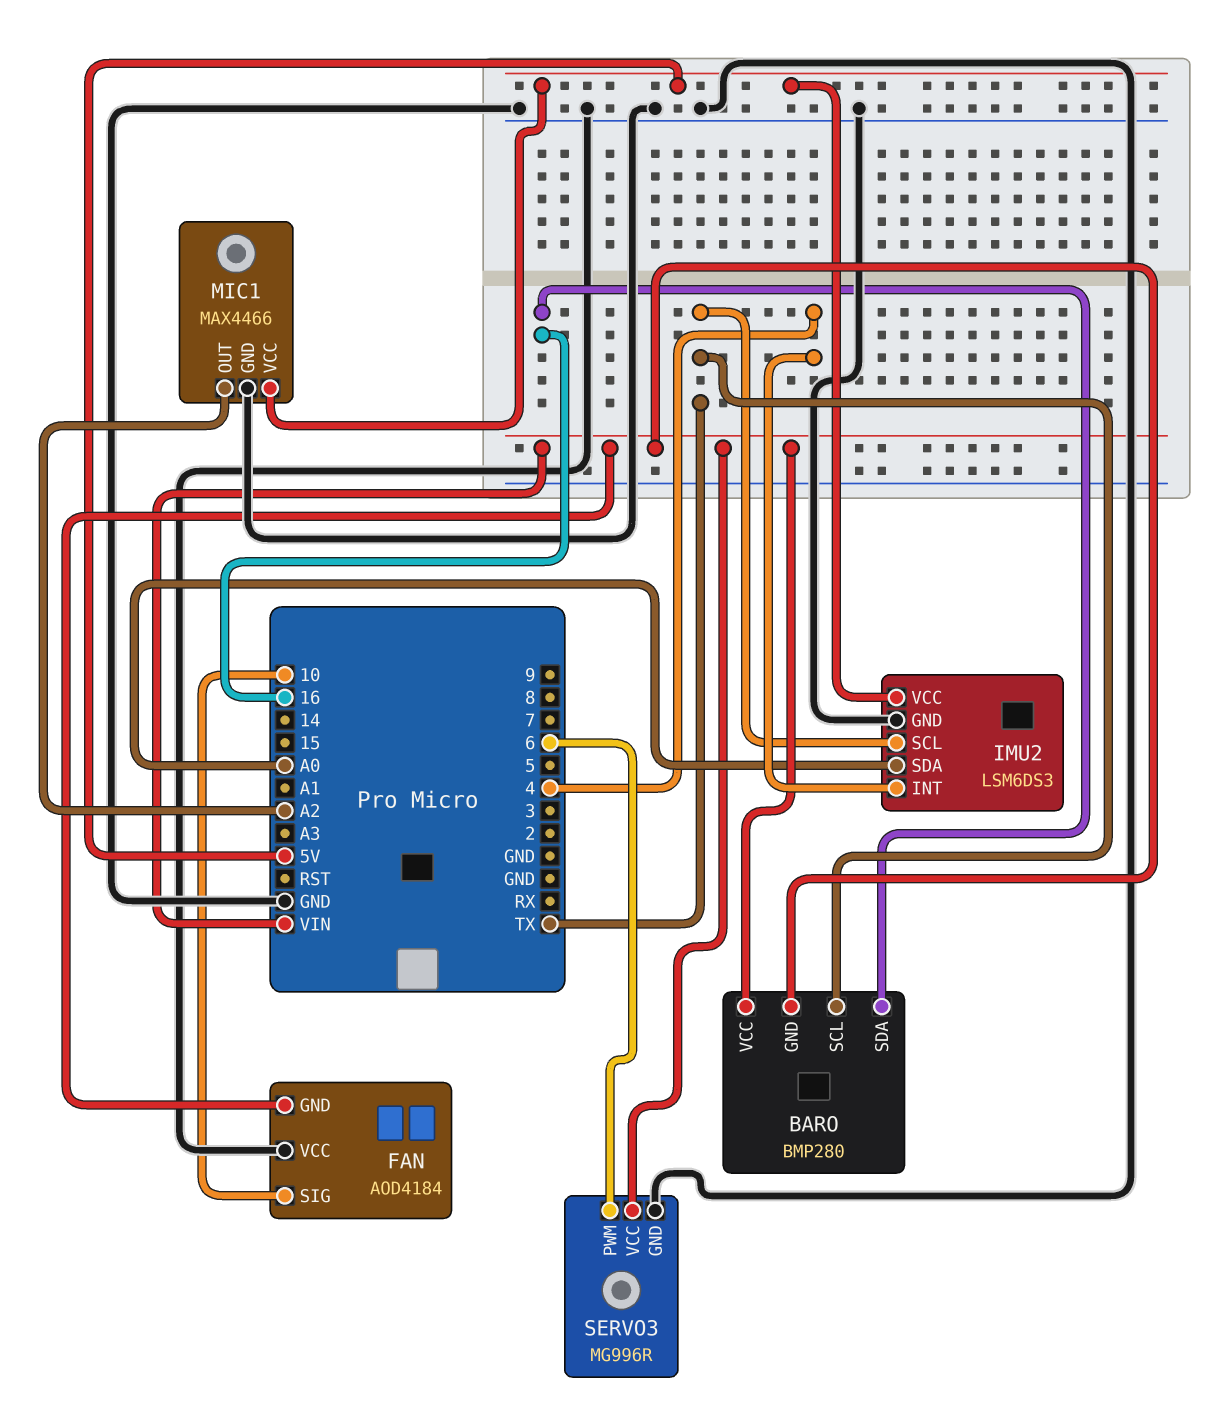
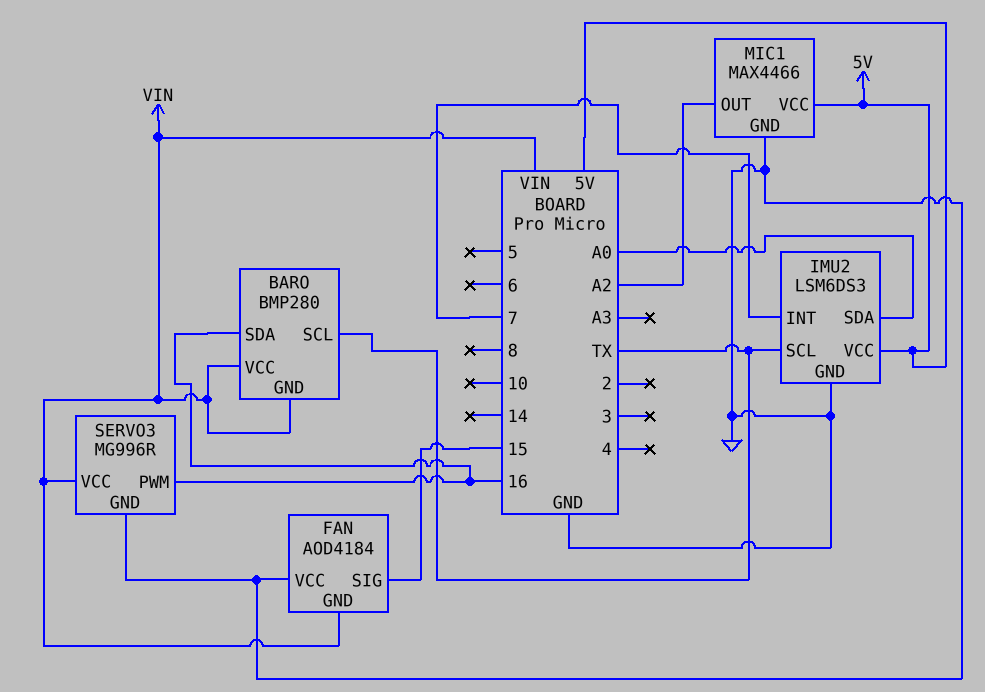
FAN pin SIG: 10 -> 15
IMU2 pin INT: 4 -> 7
SERVO3 pin PWM: 6 -> 16

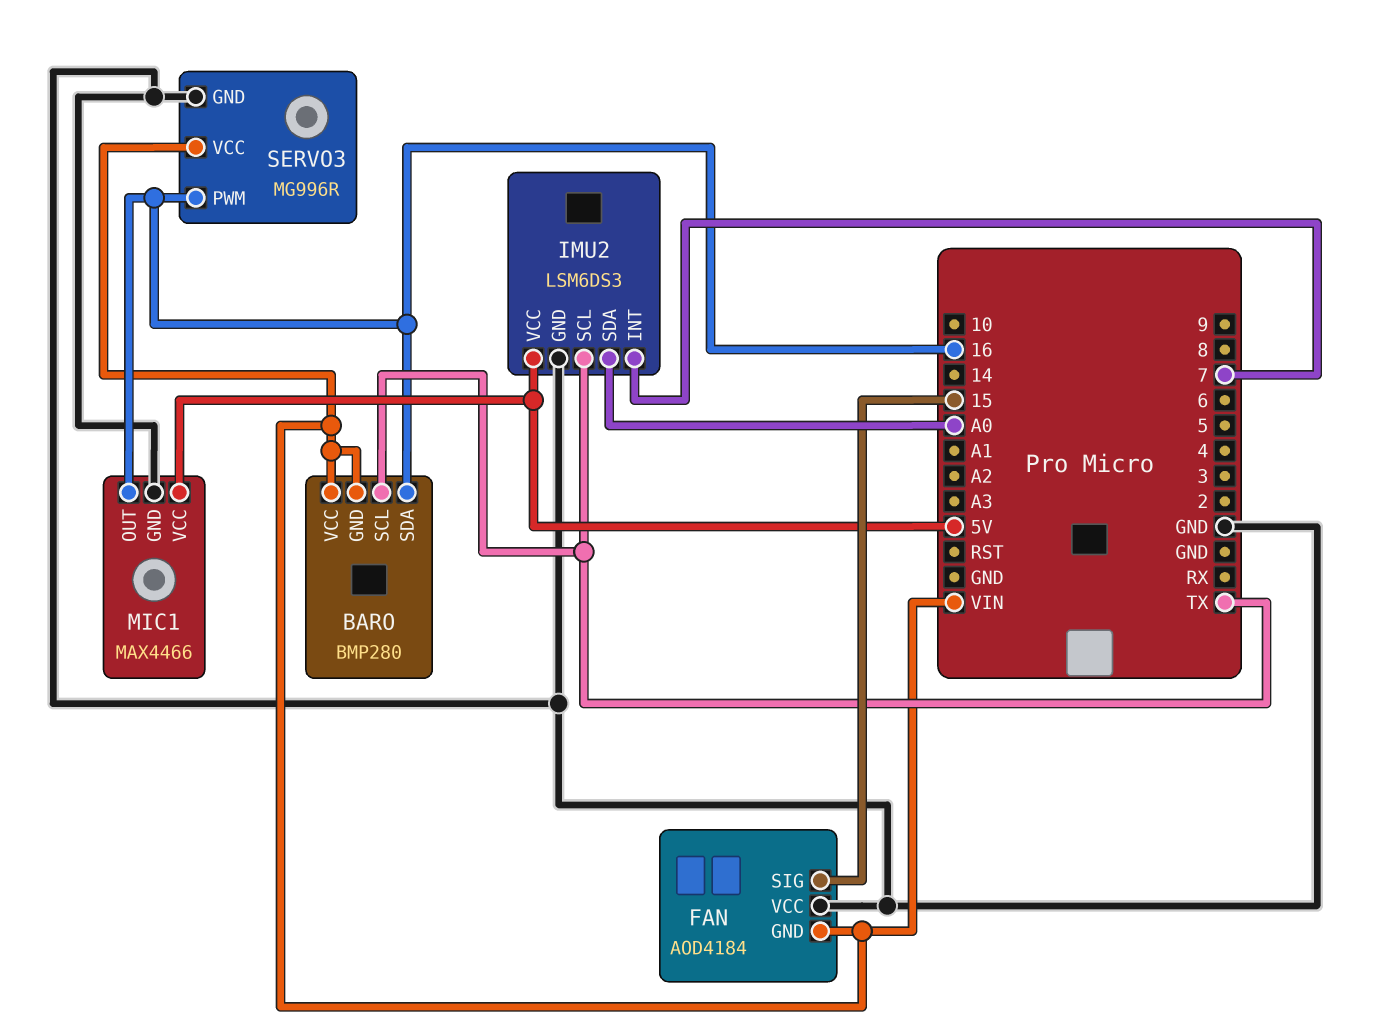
MIC1 pin OUT: A2 -> 16

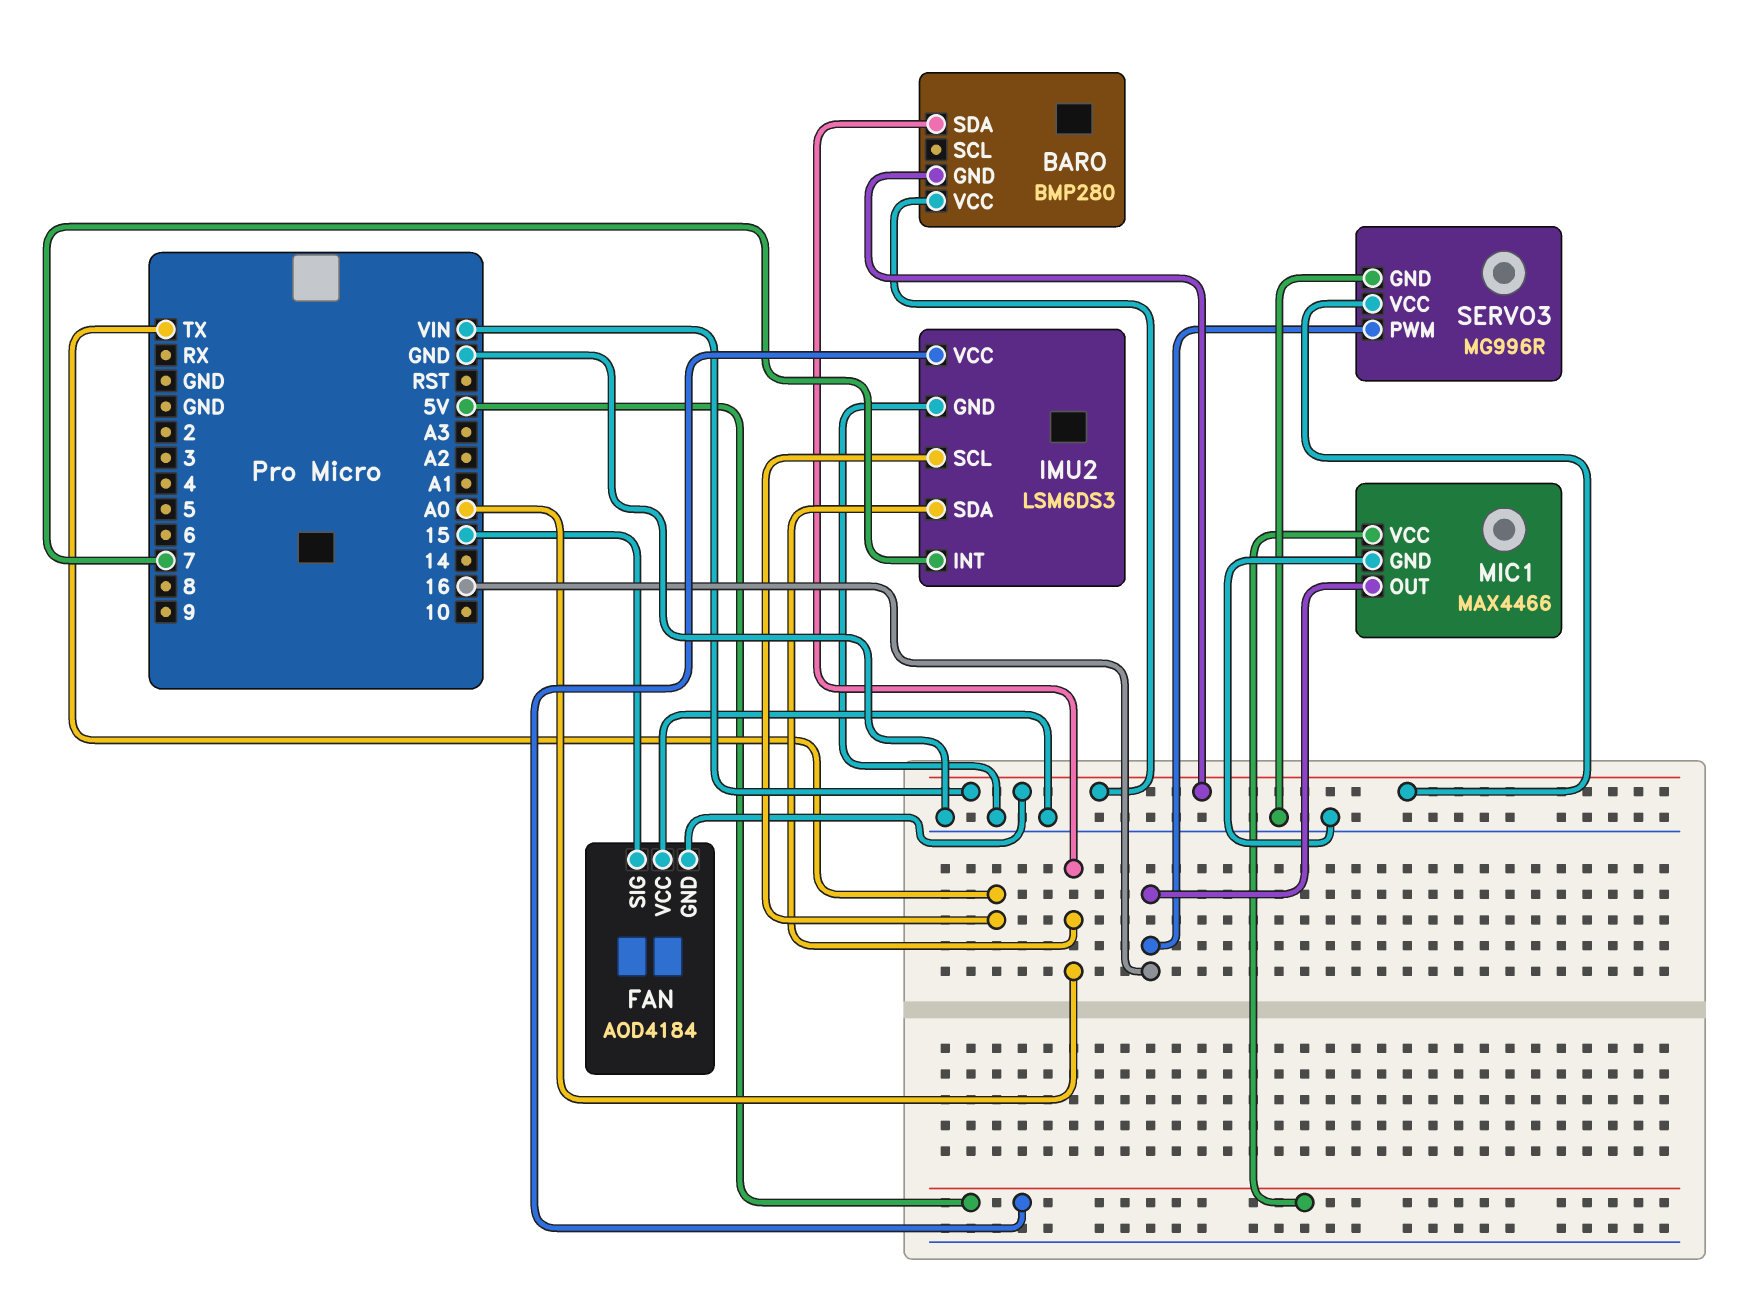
BARO pin SCL: TX -> none
BARO pin SDA: 16 -> A0

